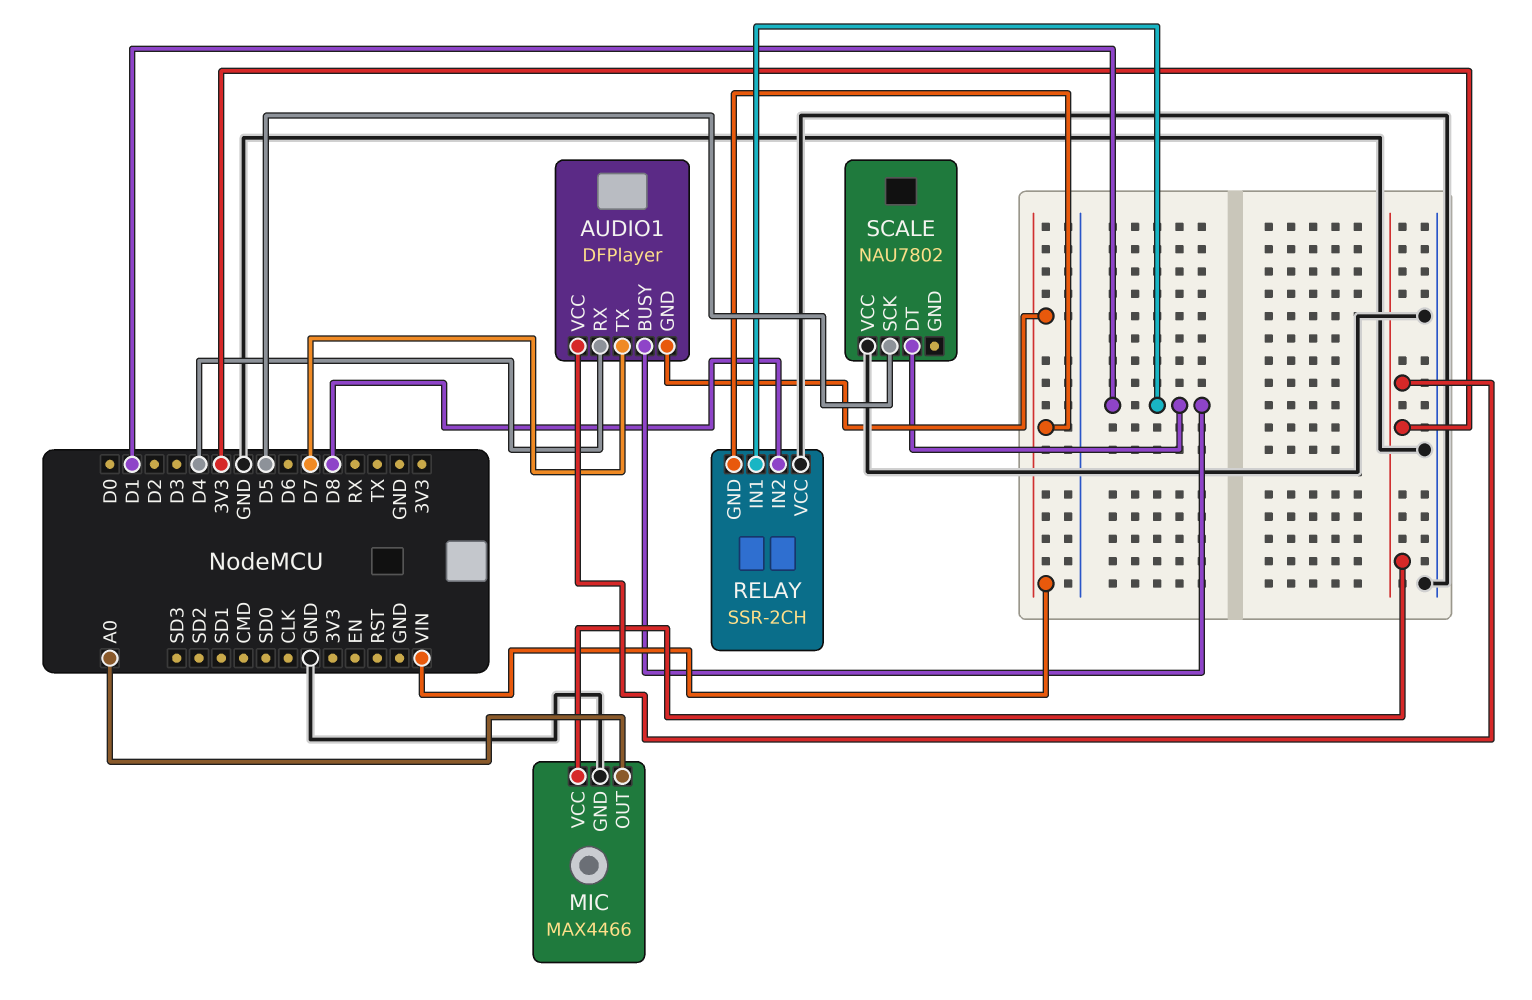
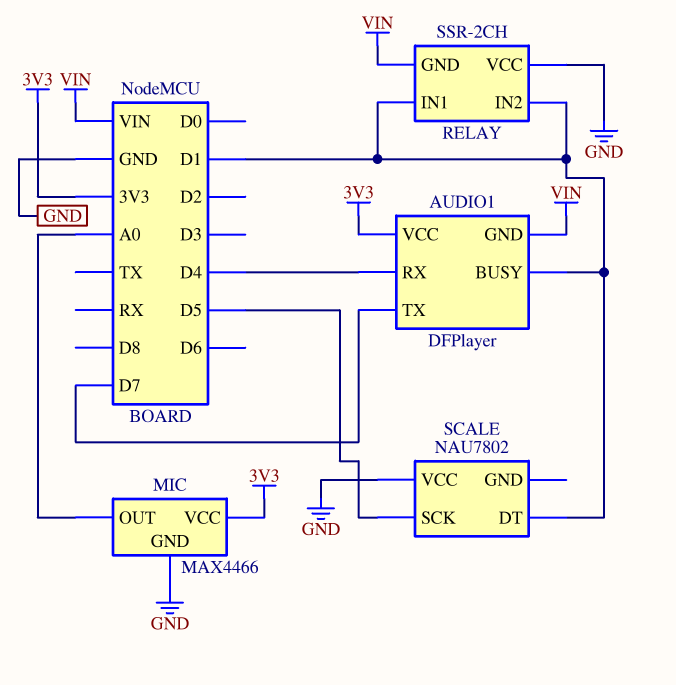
RELAY pin IN2: D8 -> D1

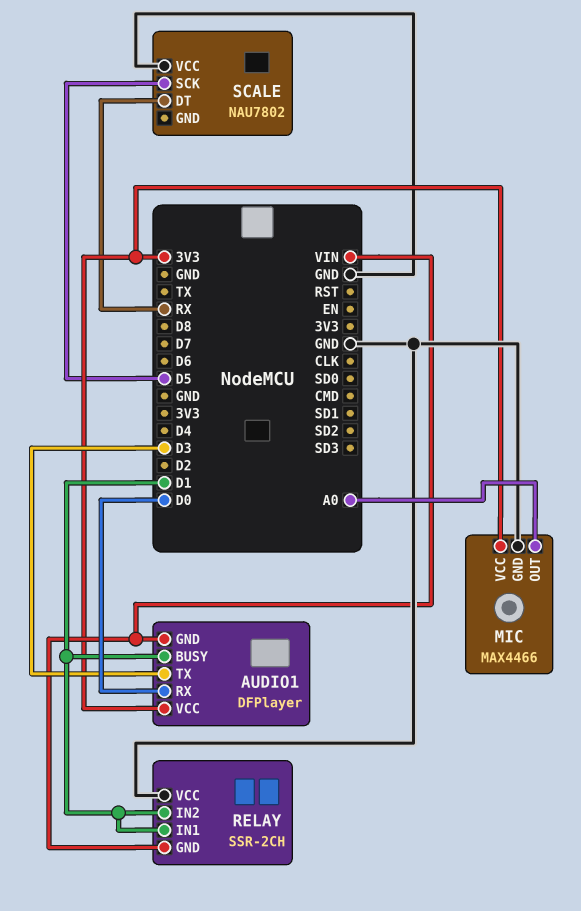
AUDIO1 pin RX: D4 -> D0
AUDIO1 pin TX: D7 -> D3
SCALE pin DT: D1 -> RX

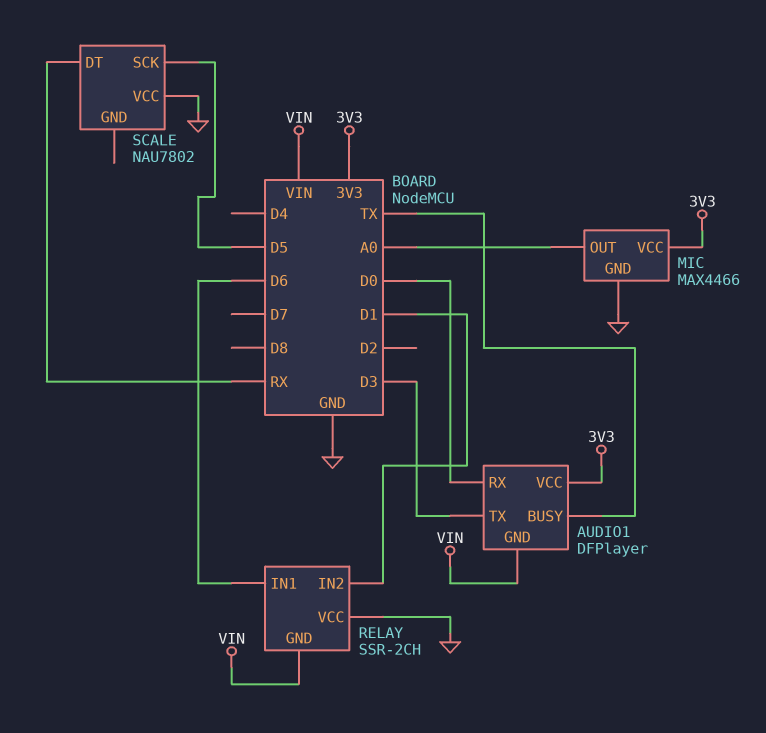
AUDIO1 pin BUSY: D1 -> TX
RELAY pin IN1: D1 -> D6

